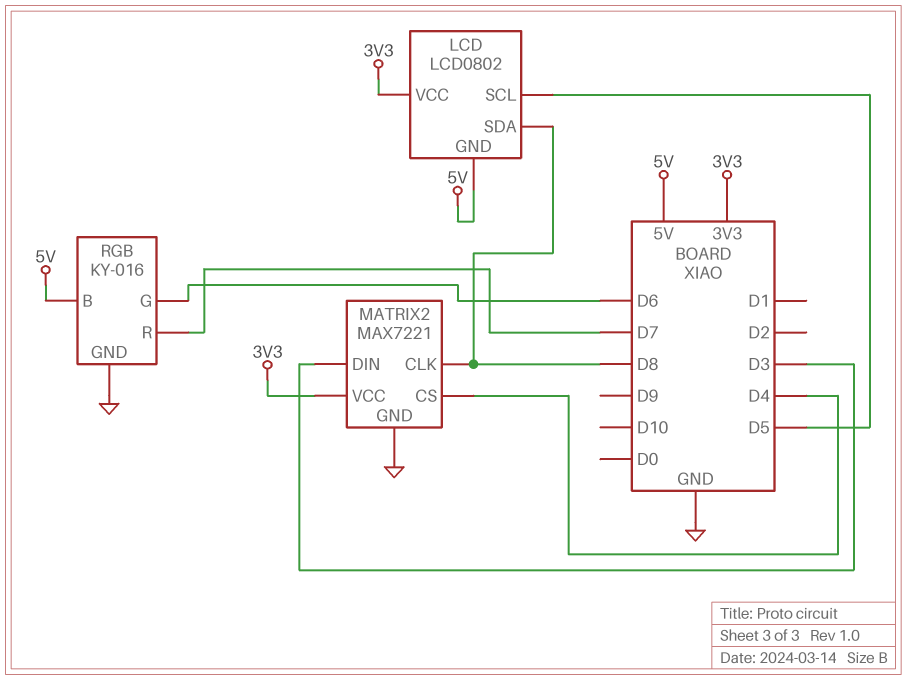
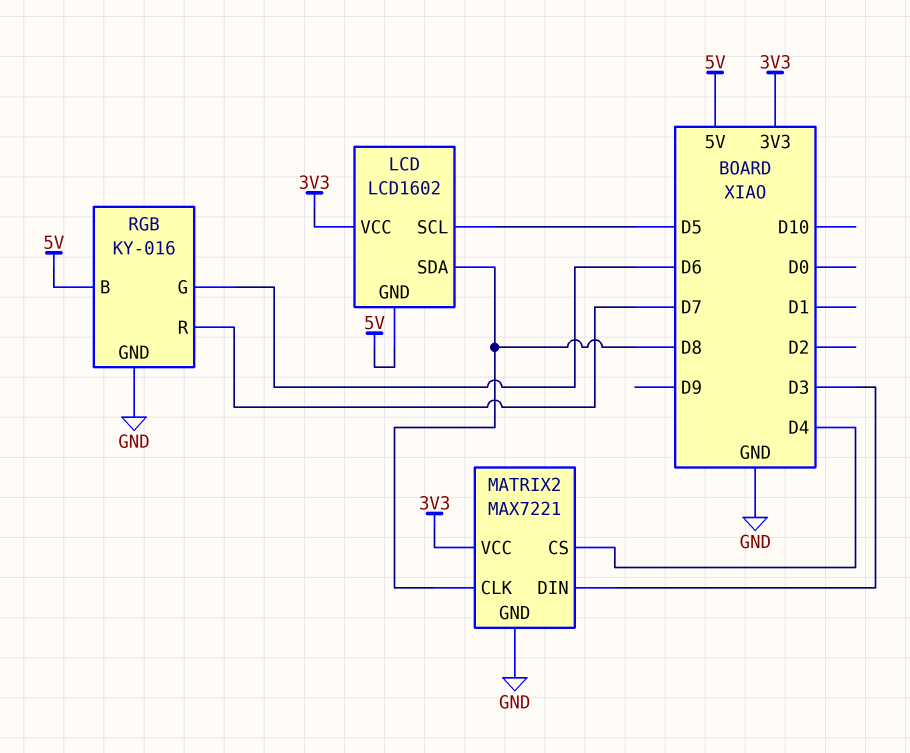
LCD: LCD0802 -> LCD1602

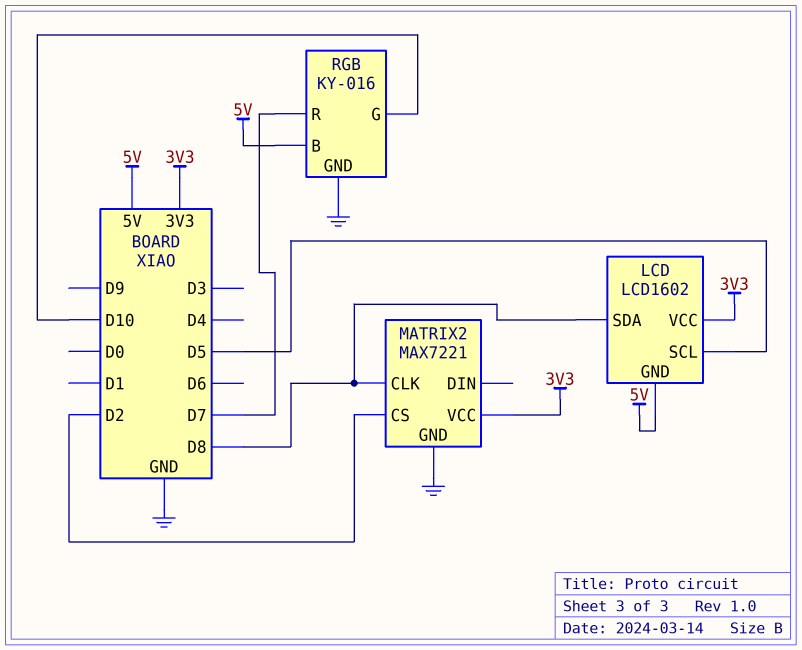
MATRIX2 pin CS: D4 -> D2
MATRIX2 pin DIN: D3 -> none
RGB pin G: D6 -> D10

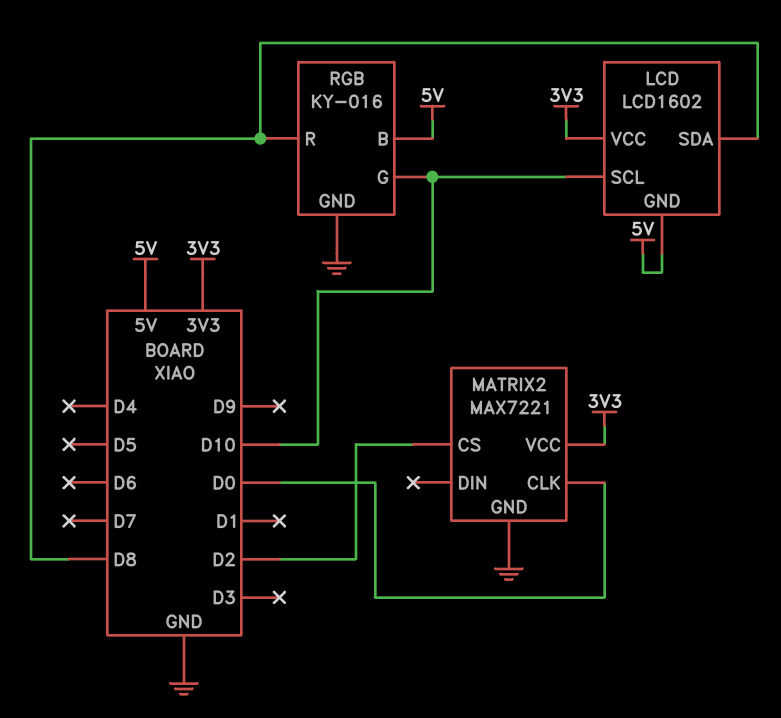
LCD pin SCL: D5 -> D10
MATRIX2 pin CLK: D8 -> D0
RGB pin R: D7 -> D8

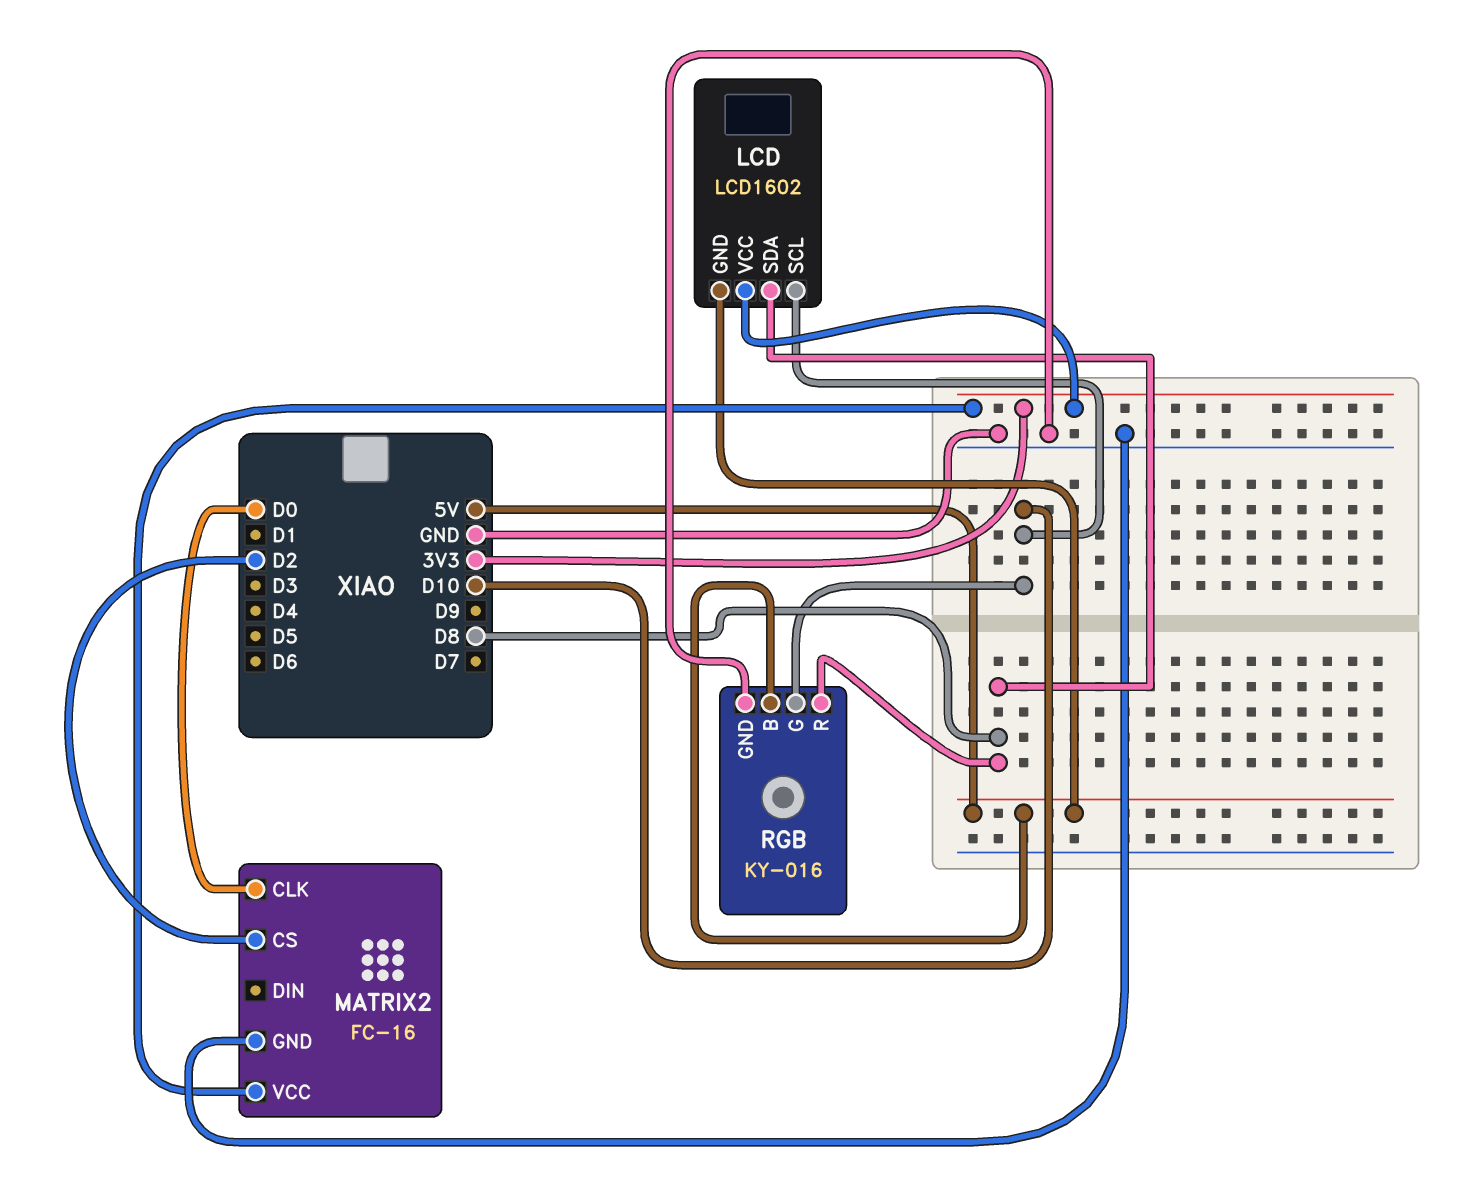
MATRIX2: MAX7221 -> FC-16

